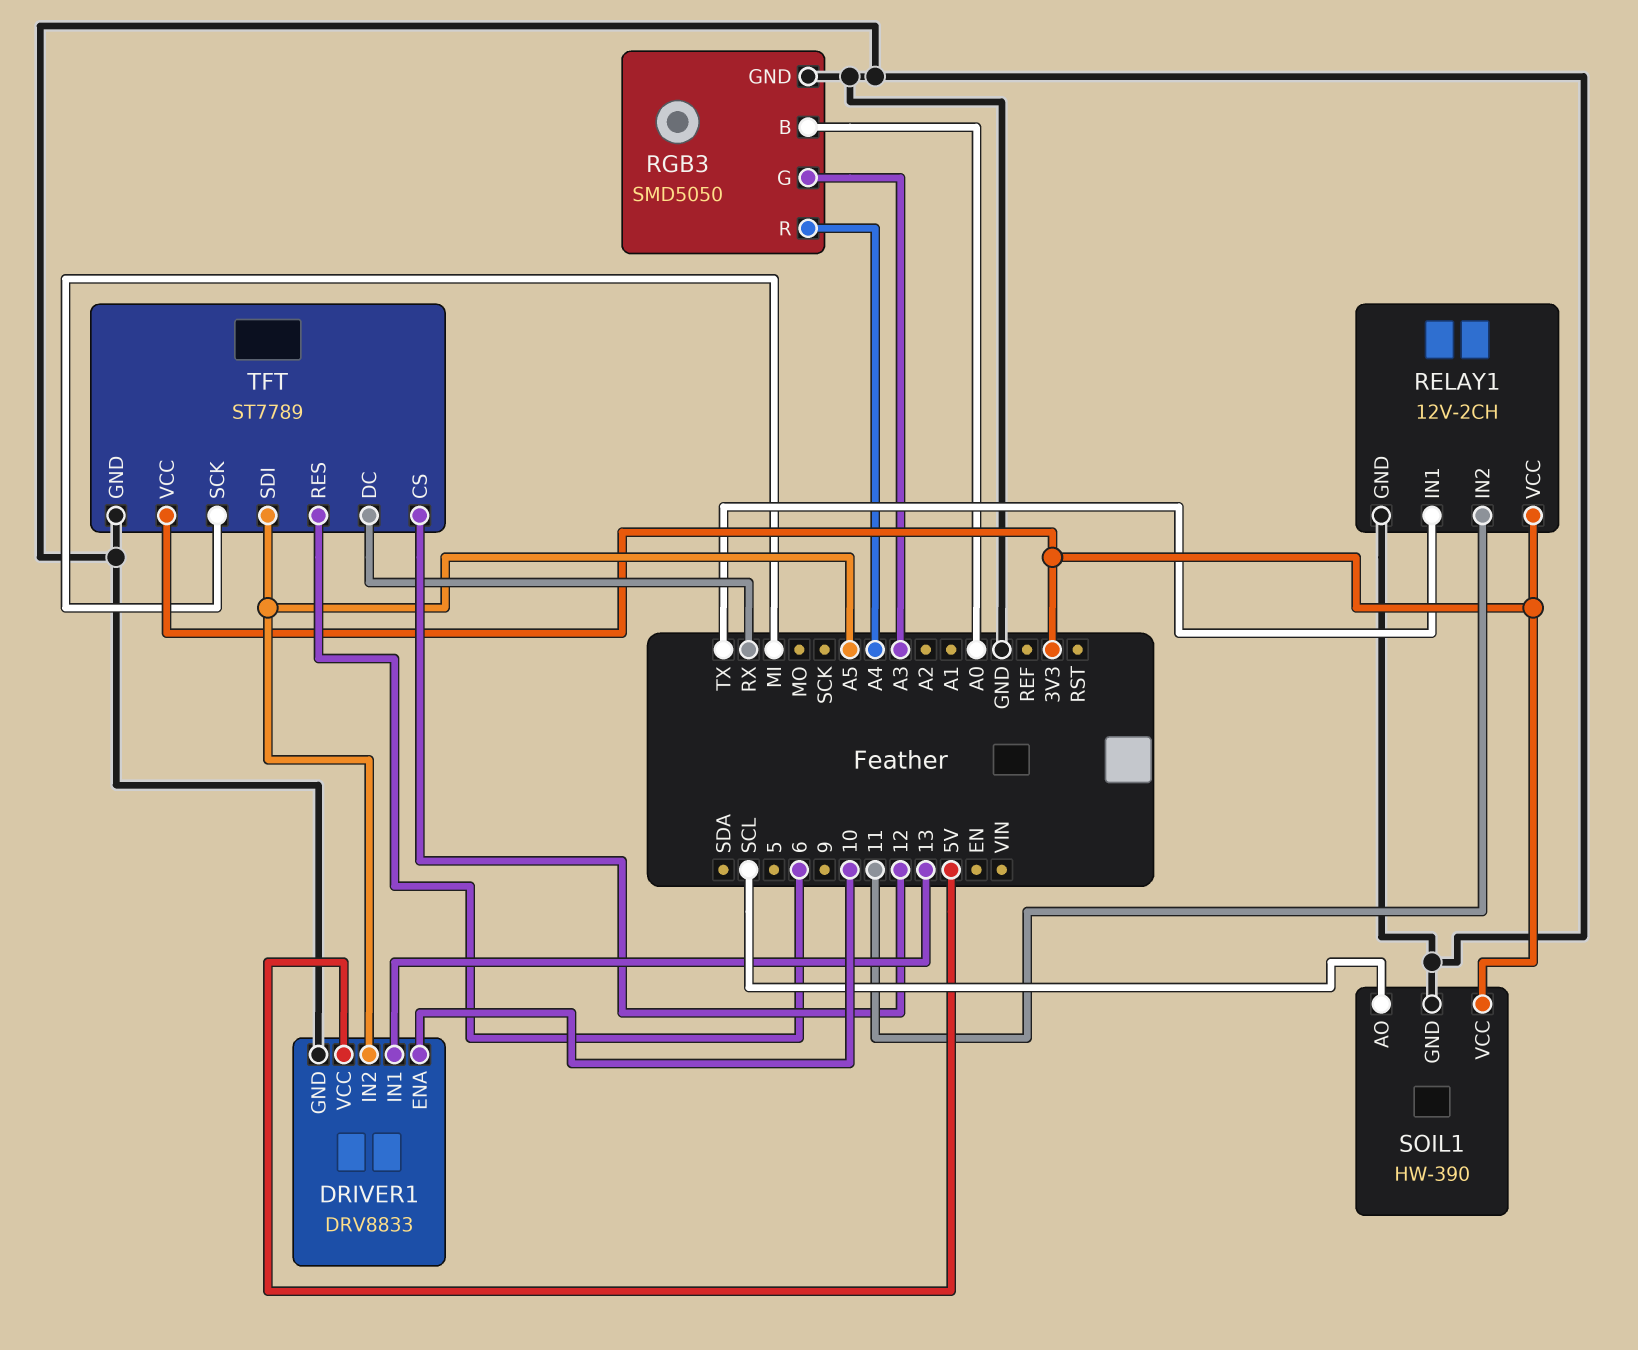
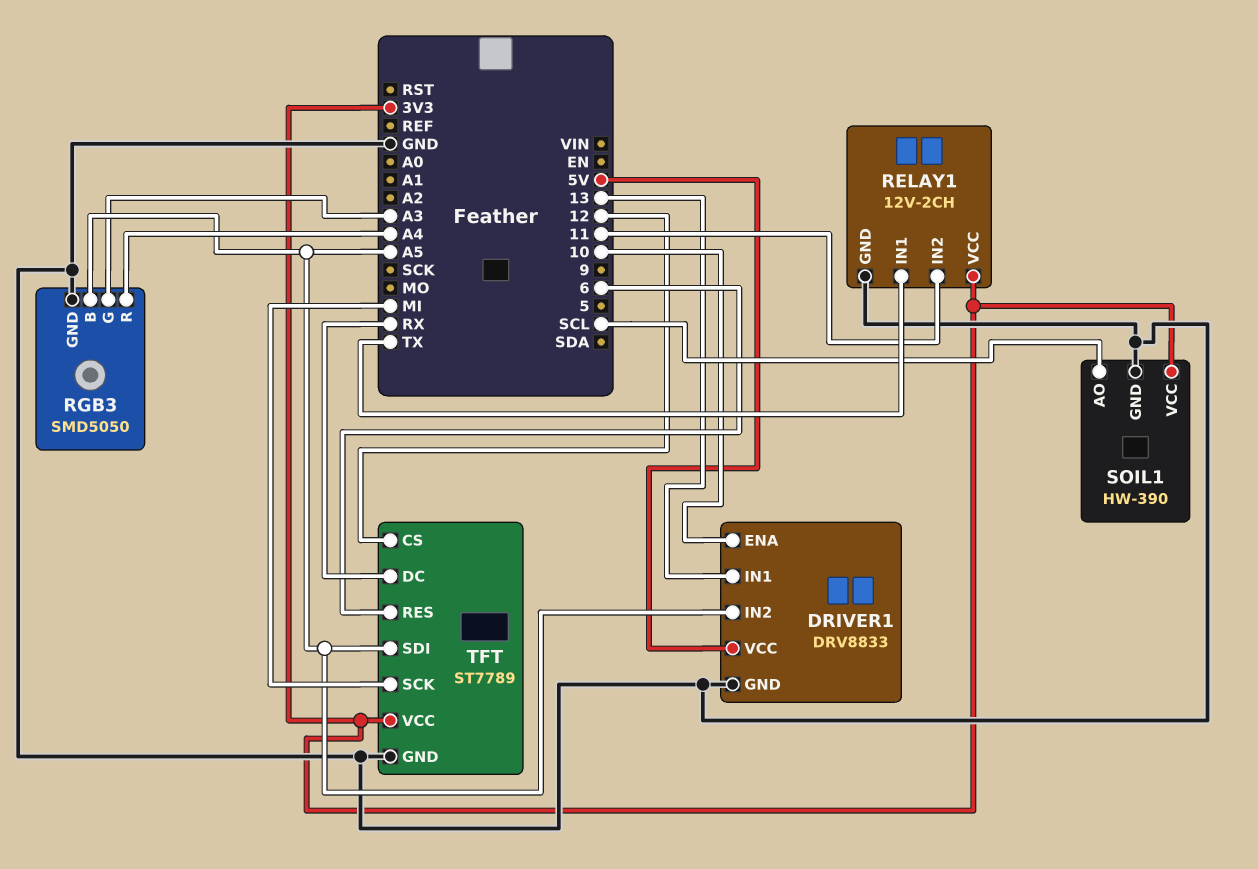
RGB3 pin B: A0 -> A5

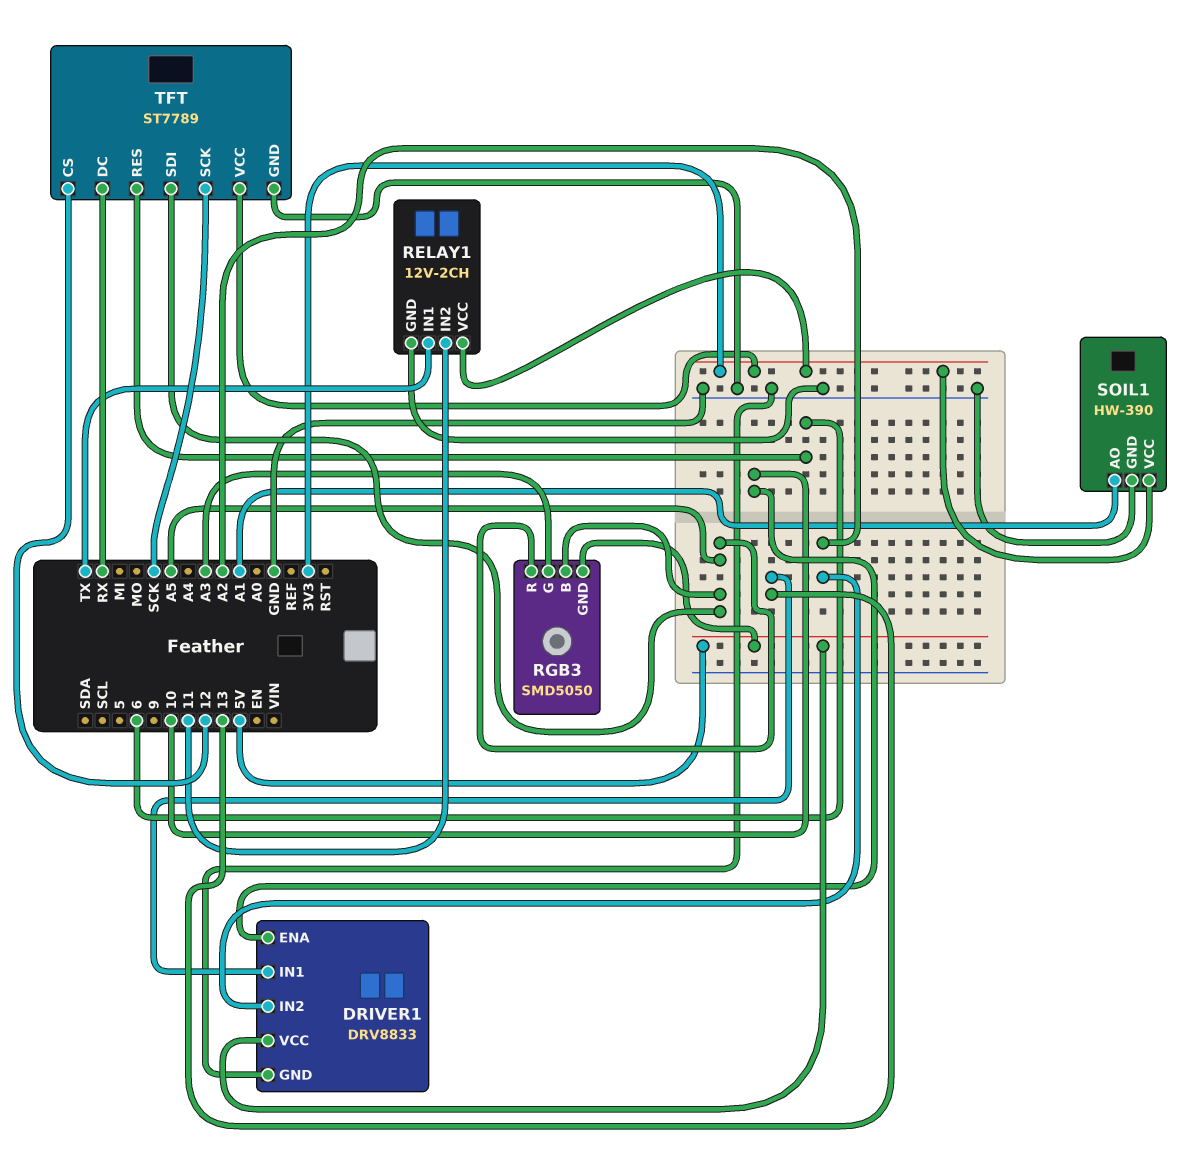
DRIVER1 pin IN2: A5 -> A2
RGB3 pin GND: GND -> 5V
RGB3 pin R: A4 -> A5
SOIL1 pin AO: SCL -> A1
TFT pin SCK: MI -> SCK

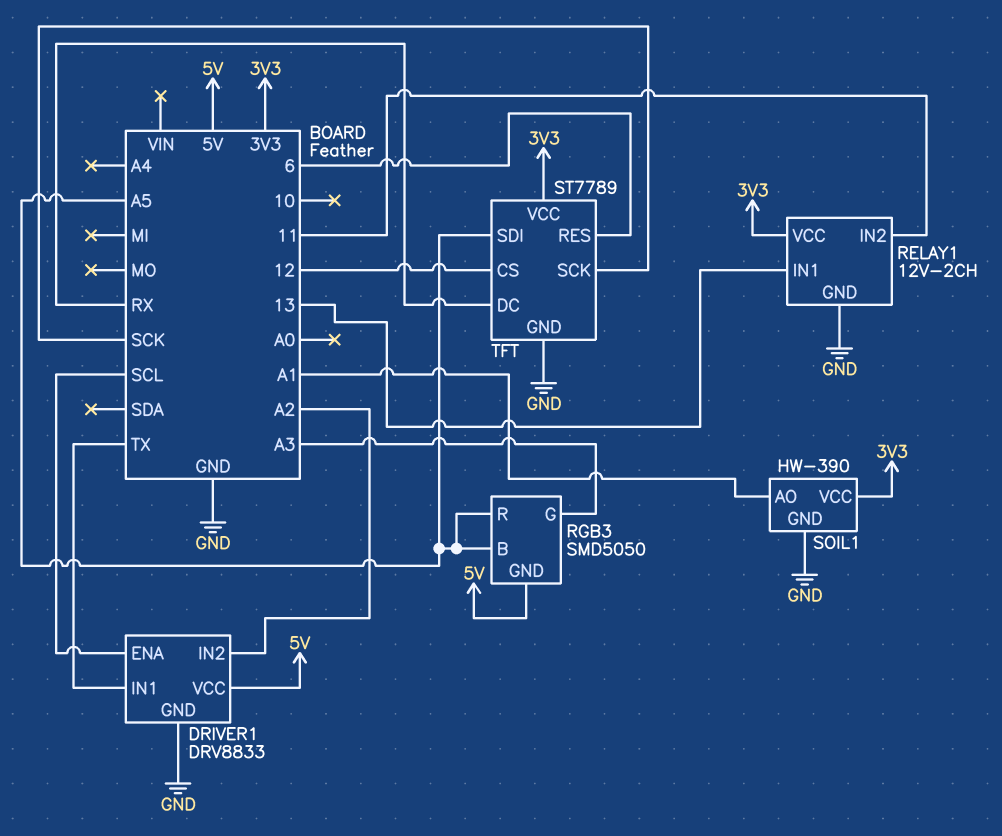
DRIVER1 pin ENA: 10 -> SCL
DRIVER1 pin IN1: 13 -> TX
RELAY1 pin IN1: TX -> 13

